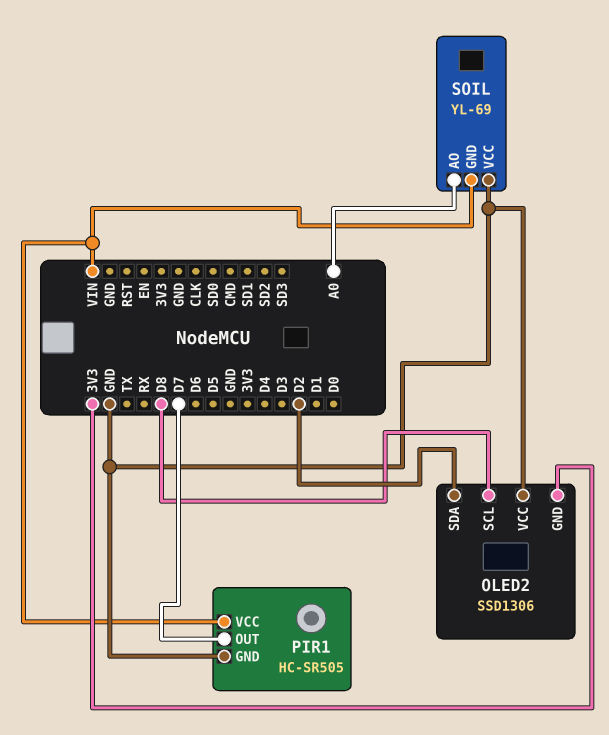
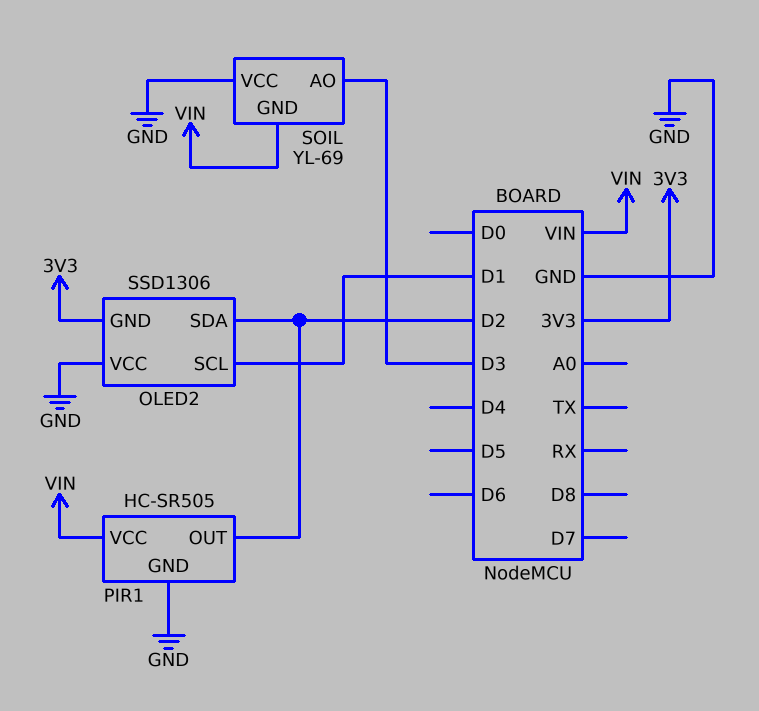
OLED2 pin SCL: D8 -> D1
PIR1 pin OUT: D7 -> D2
SOIL pin AO: A0 -> D3

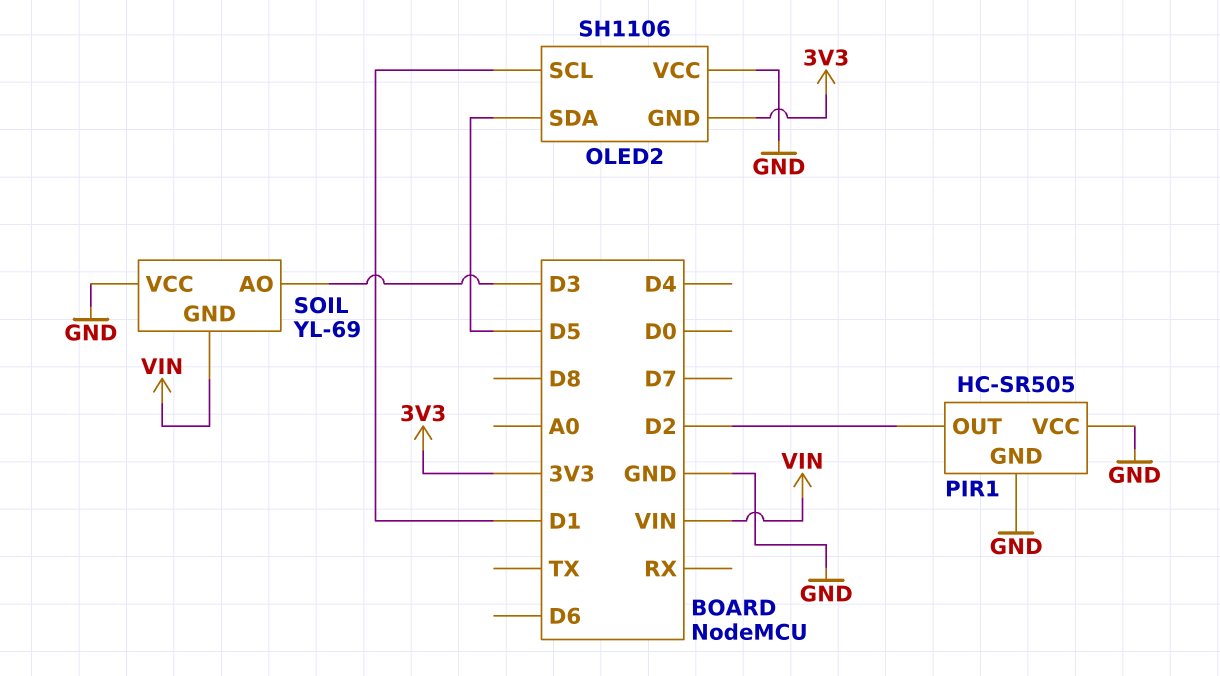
OLED2: SSD1306 -> SH1106
OLED2 pin SDA: D2 -> D5
PIR1 pin VCC: VIN -> GND

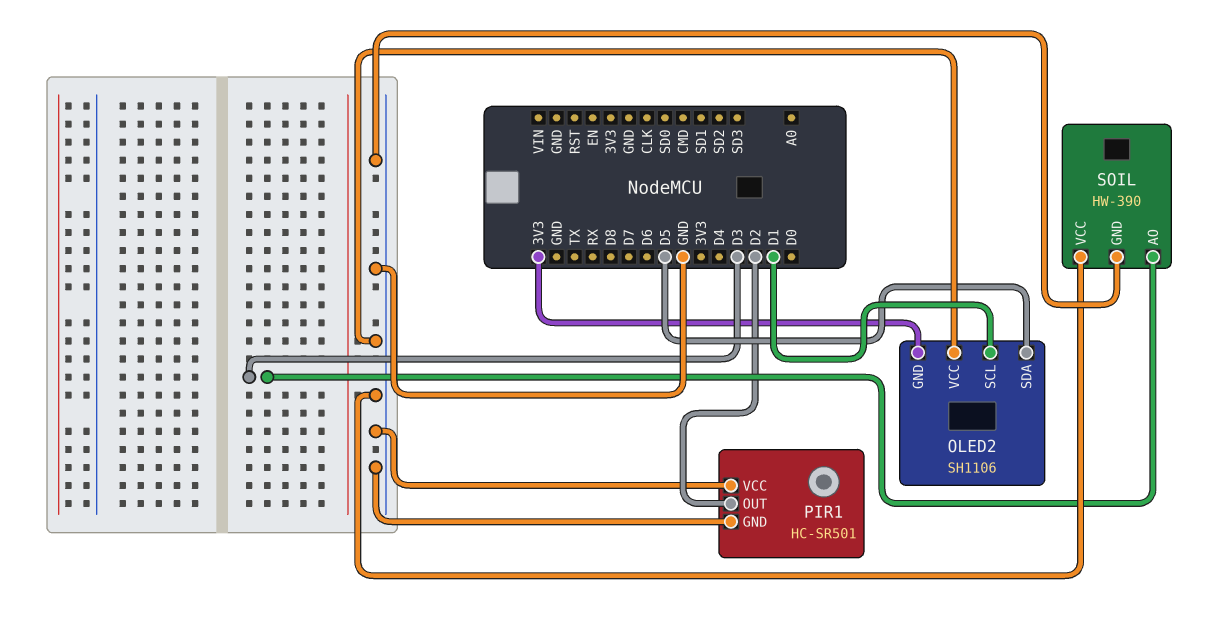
PIR1: HC-SR505 -> HC-SR501
SOIL: YL-69 -> HW-390
SOIL pin GND: VIN -> GND

